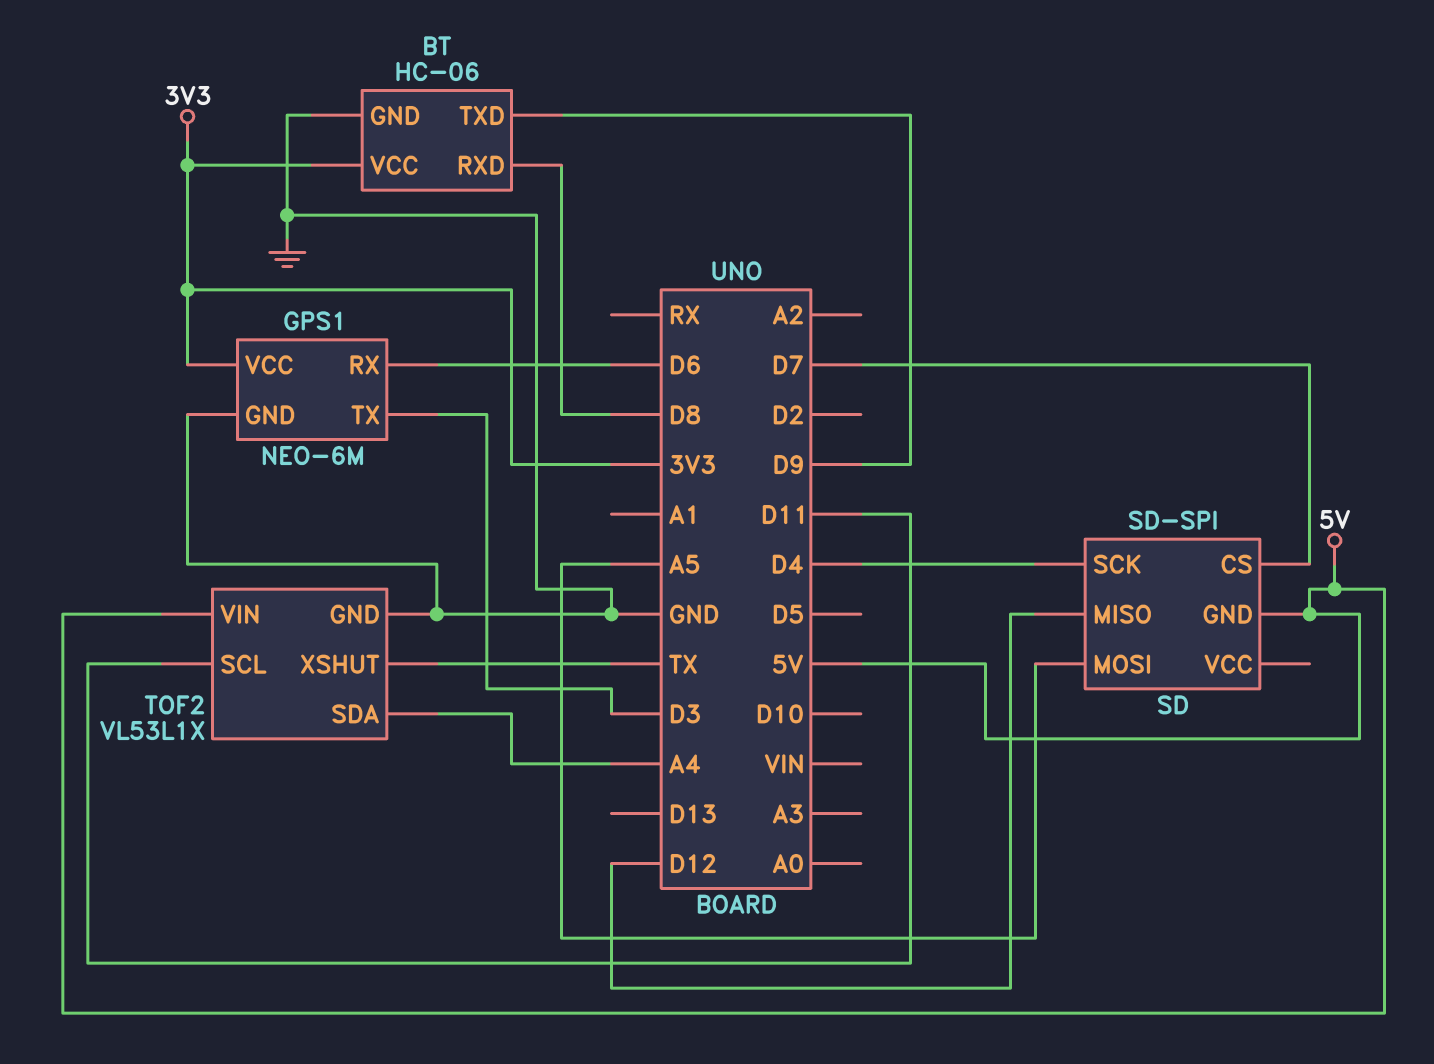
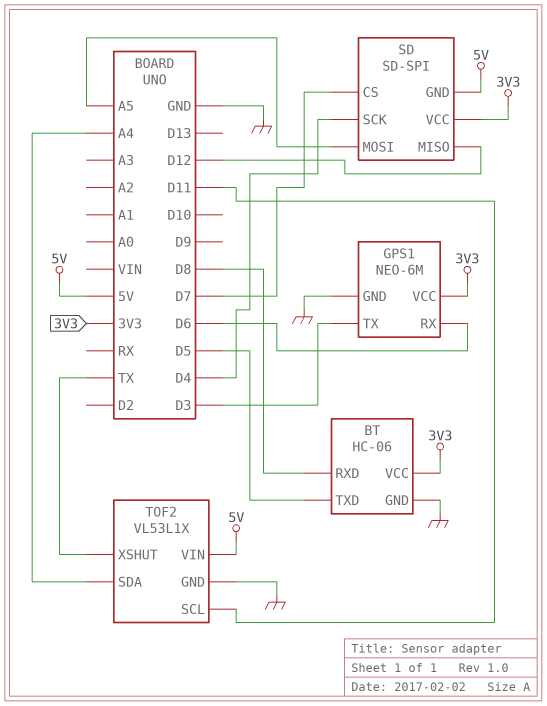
BT pin TXD: D9 -> D5
SD pin VCC: none -> 3V3

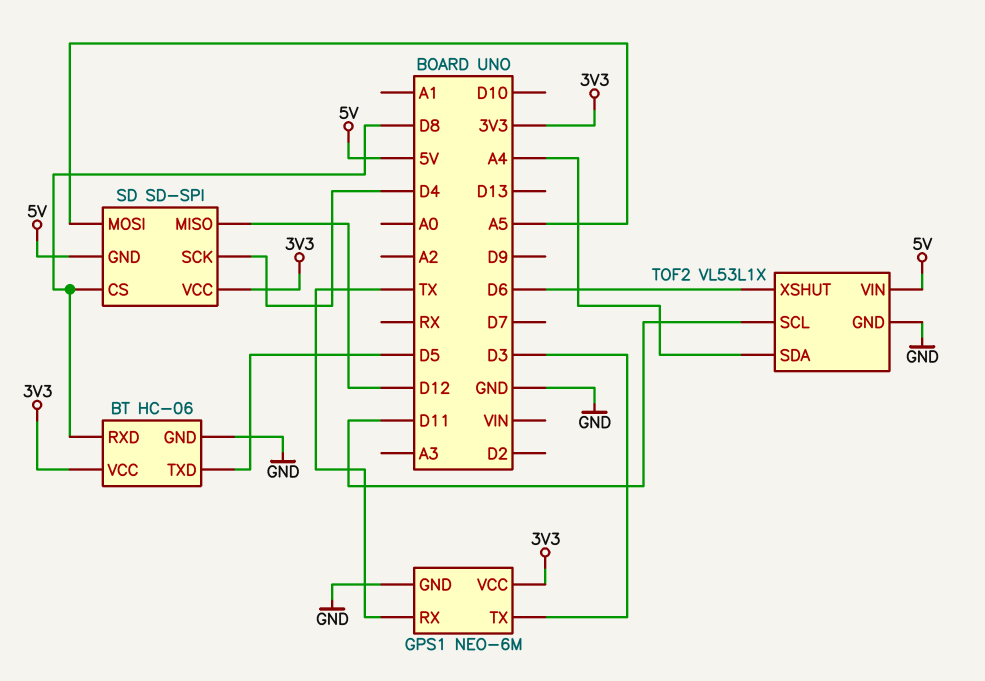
GPS1 pin RX: D6 -> TX
SD pin CS: D7 -> D8
TOF2 pin XSHUT: TX -> D6

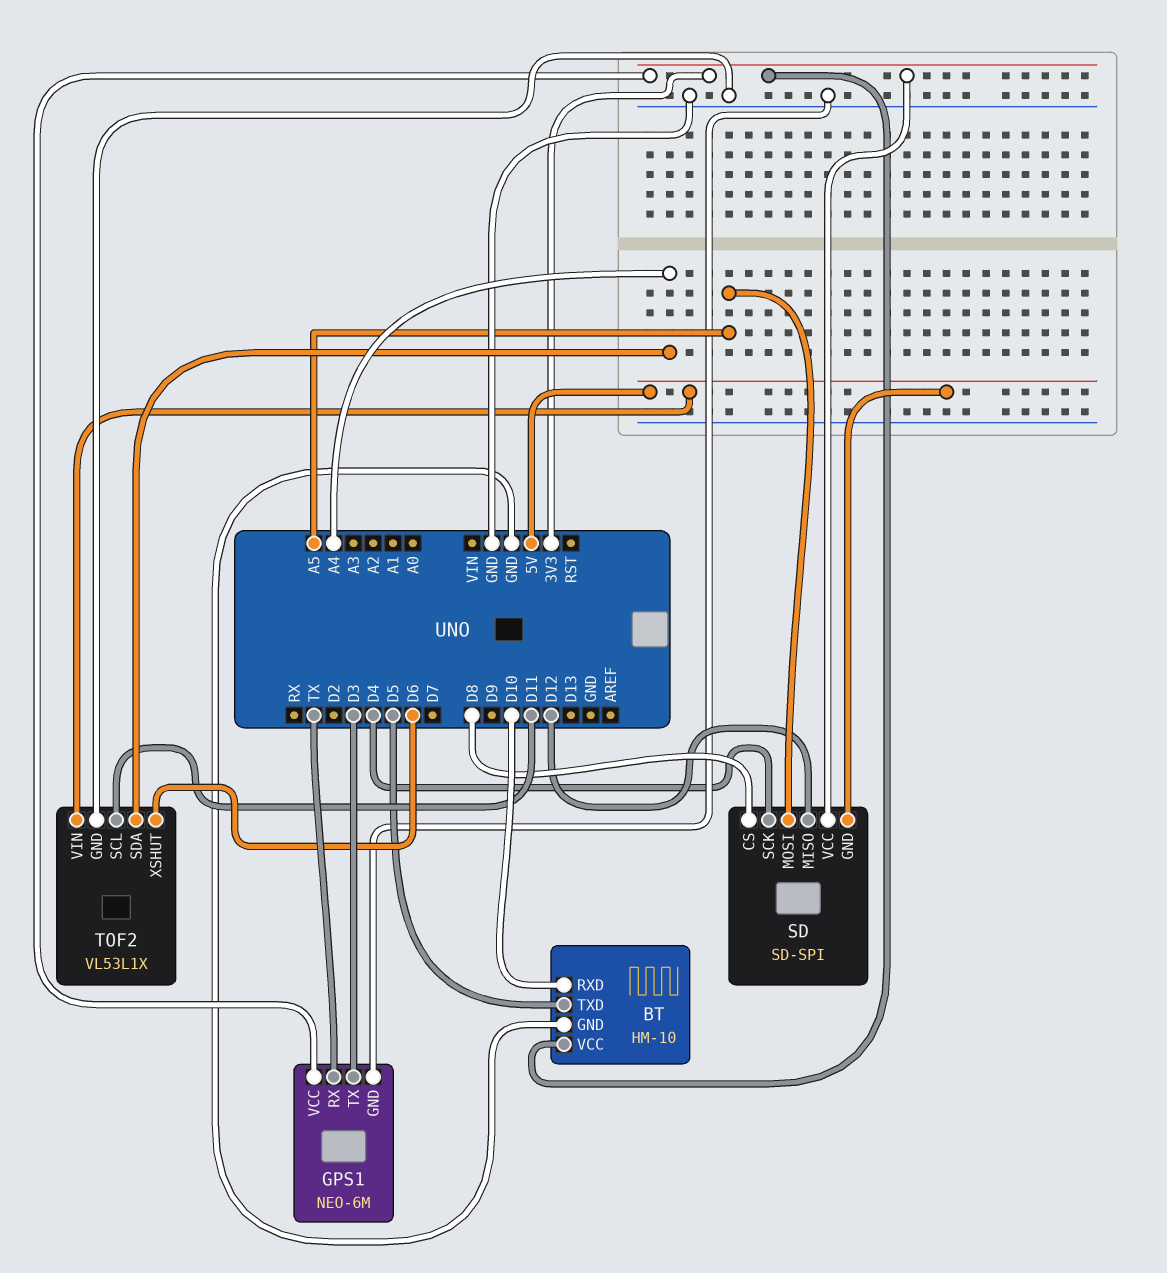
BT: HC-06 -> HM-10
BT pin RXD: D8 -> D10

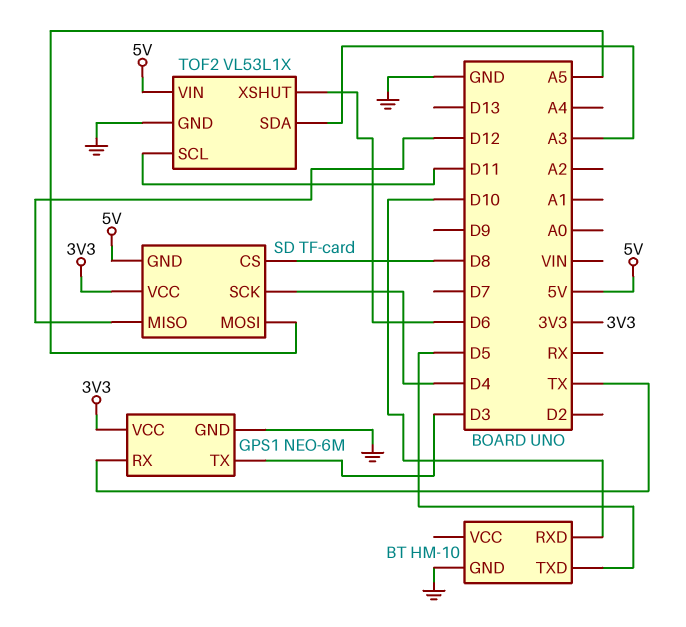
BT pin VCC: 3V3 -> none
SD: SD-SPI -> TF-card
TOF2 pin SDA: A4 -> A3

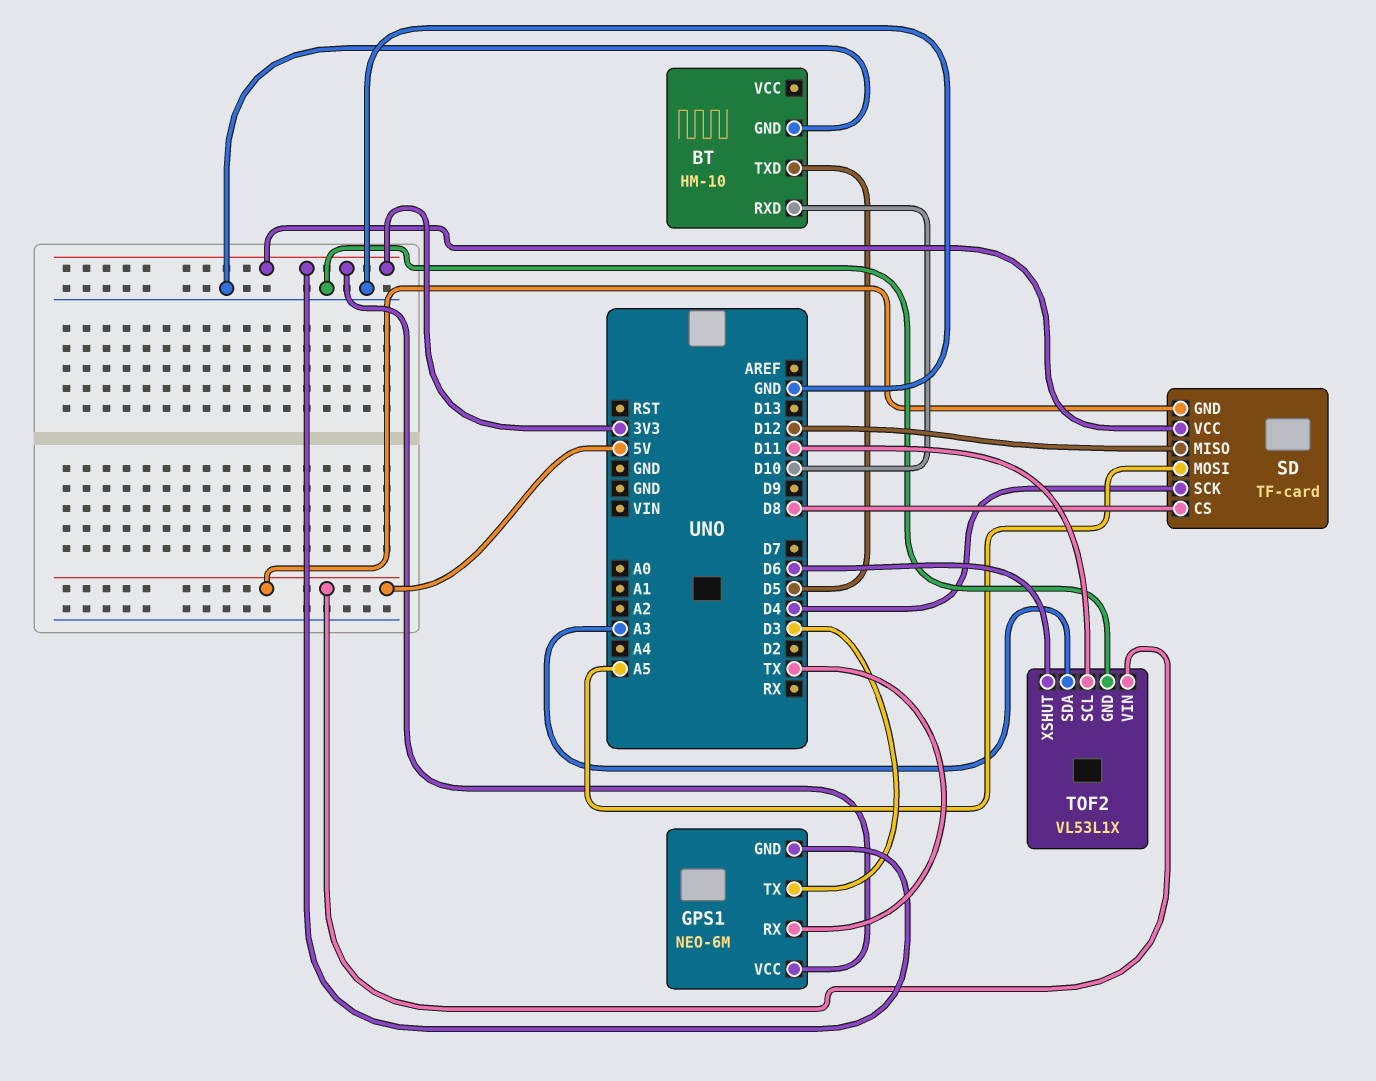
GPS1 pin GND: GND -> 3V3

